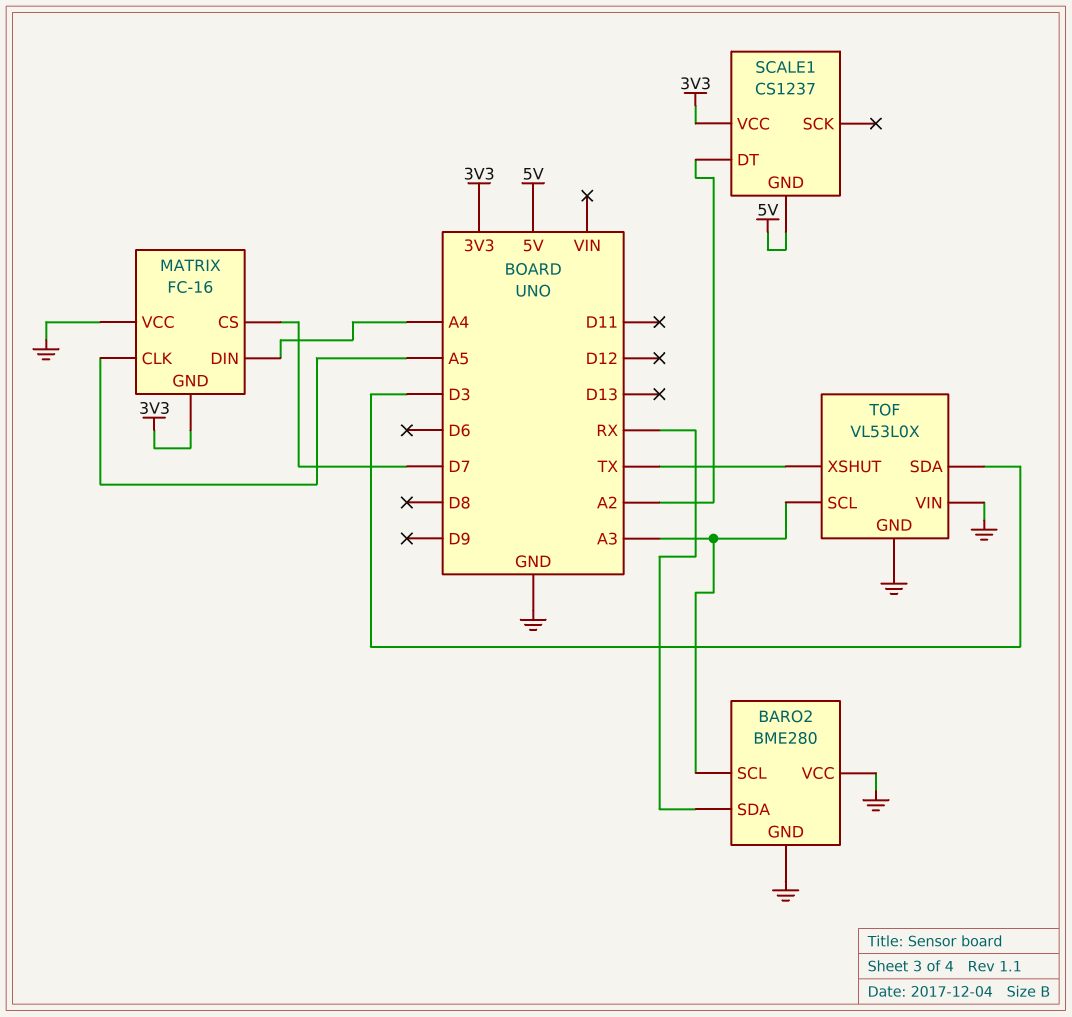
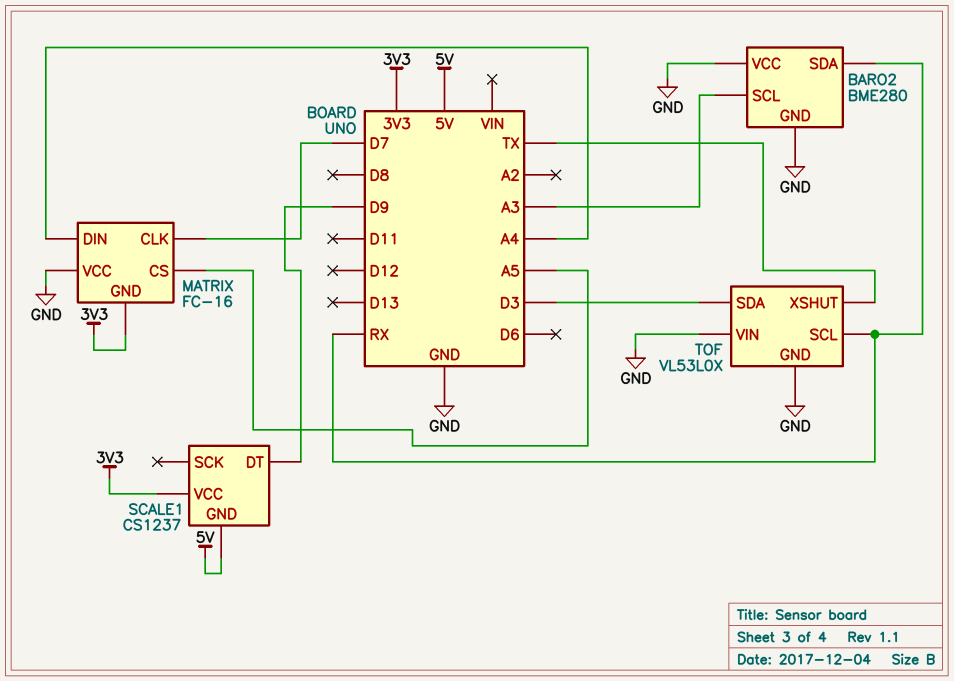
MATRIX pin CLK: A5 -> D7
MATRIX pin CS: D7 -> A5
SCALE1 pin DT: A2 -> D9
TOF pin SCL: A3 -> RX

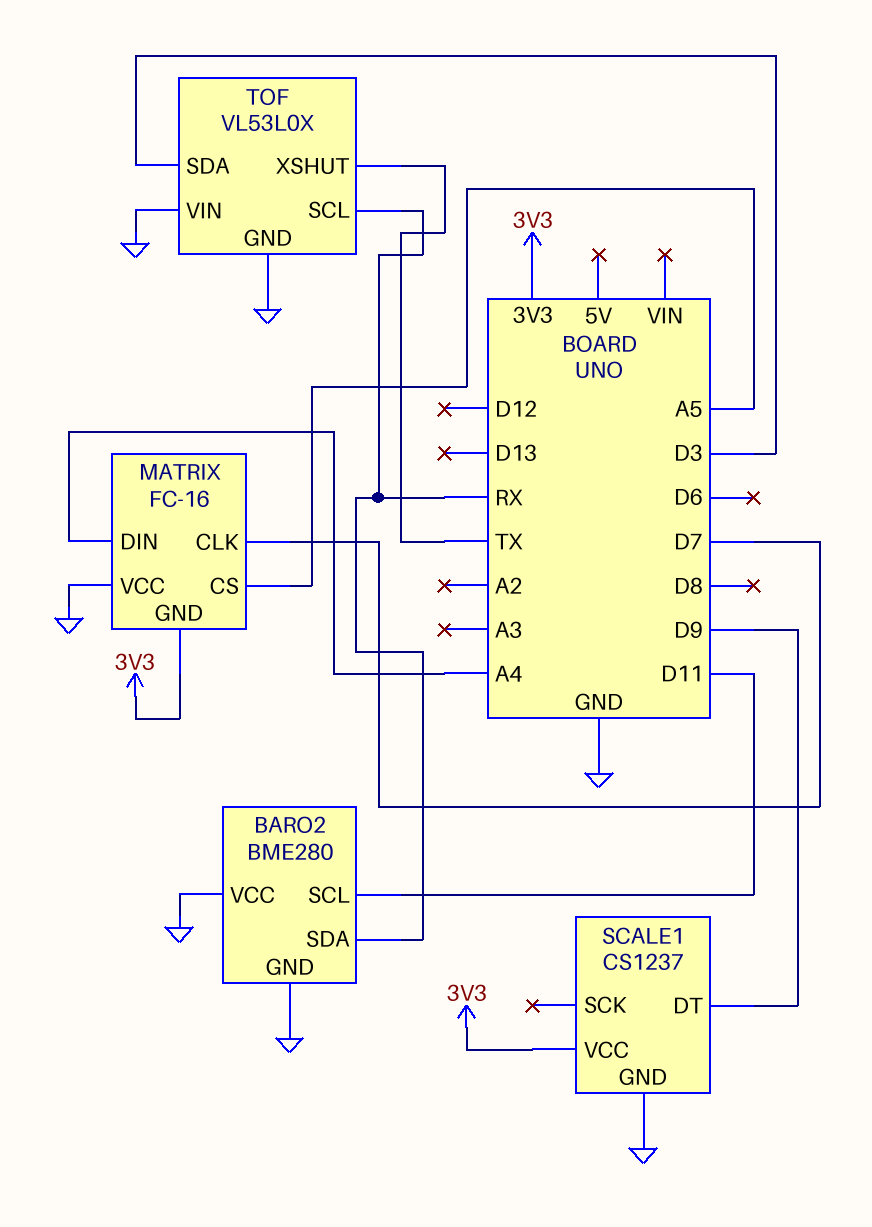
BARO2 pin SCL: A3 -> D11
SCALE1 pin GND: 5V -> GND

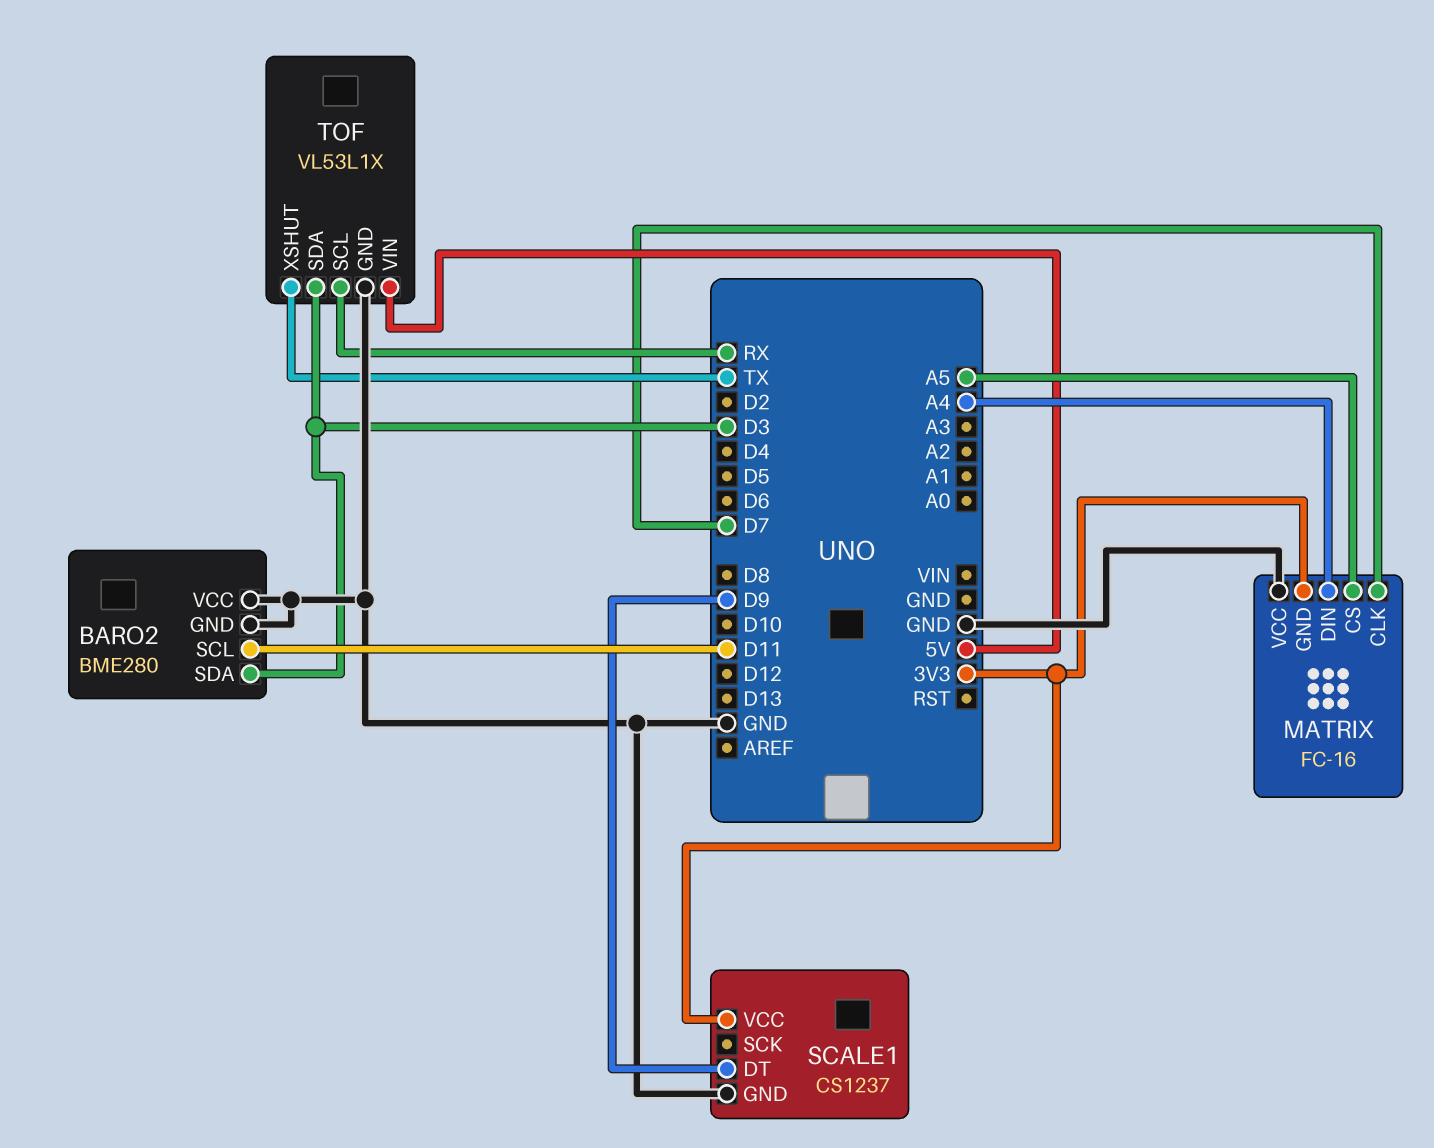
BARO2 pin SDA: RX -> D3
TOF: VL53L0X -> VL53L1X
TOF pin VIN: GND -> 5V

